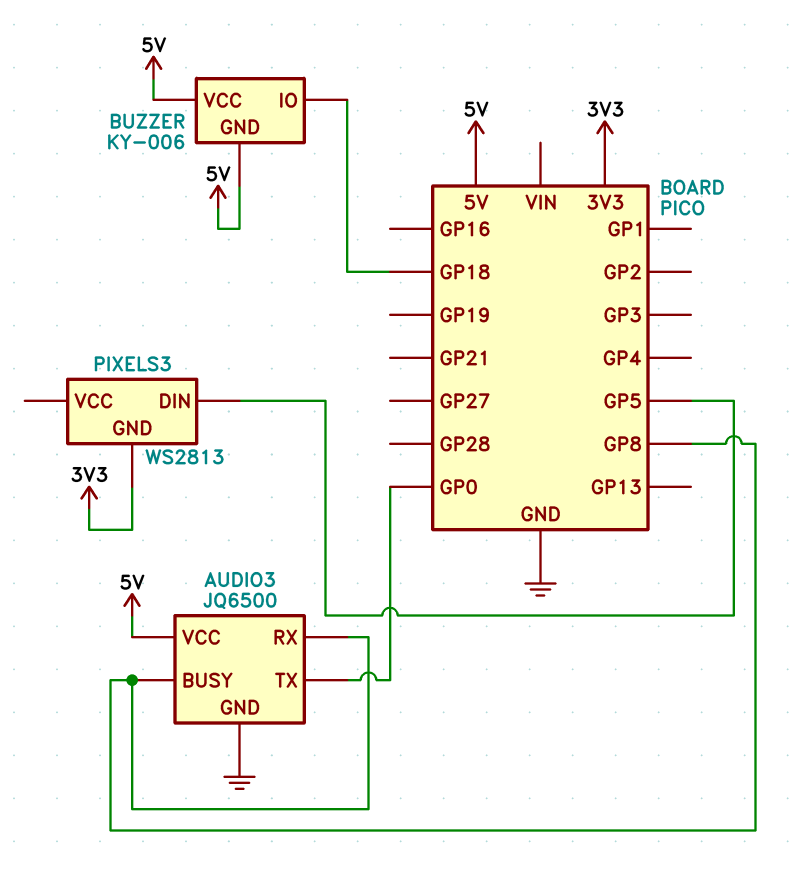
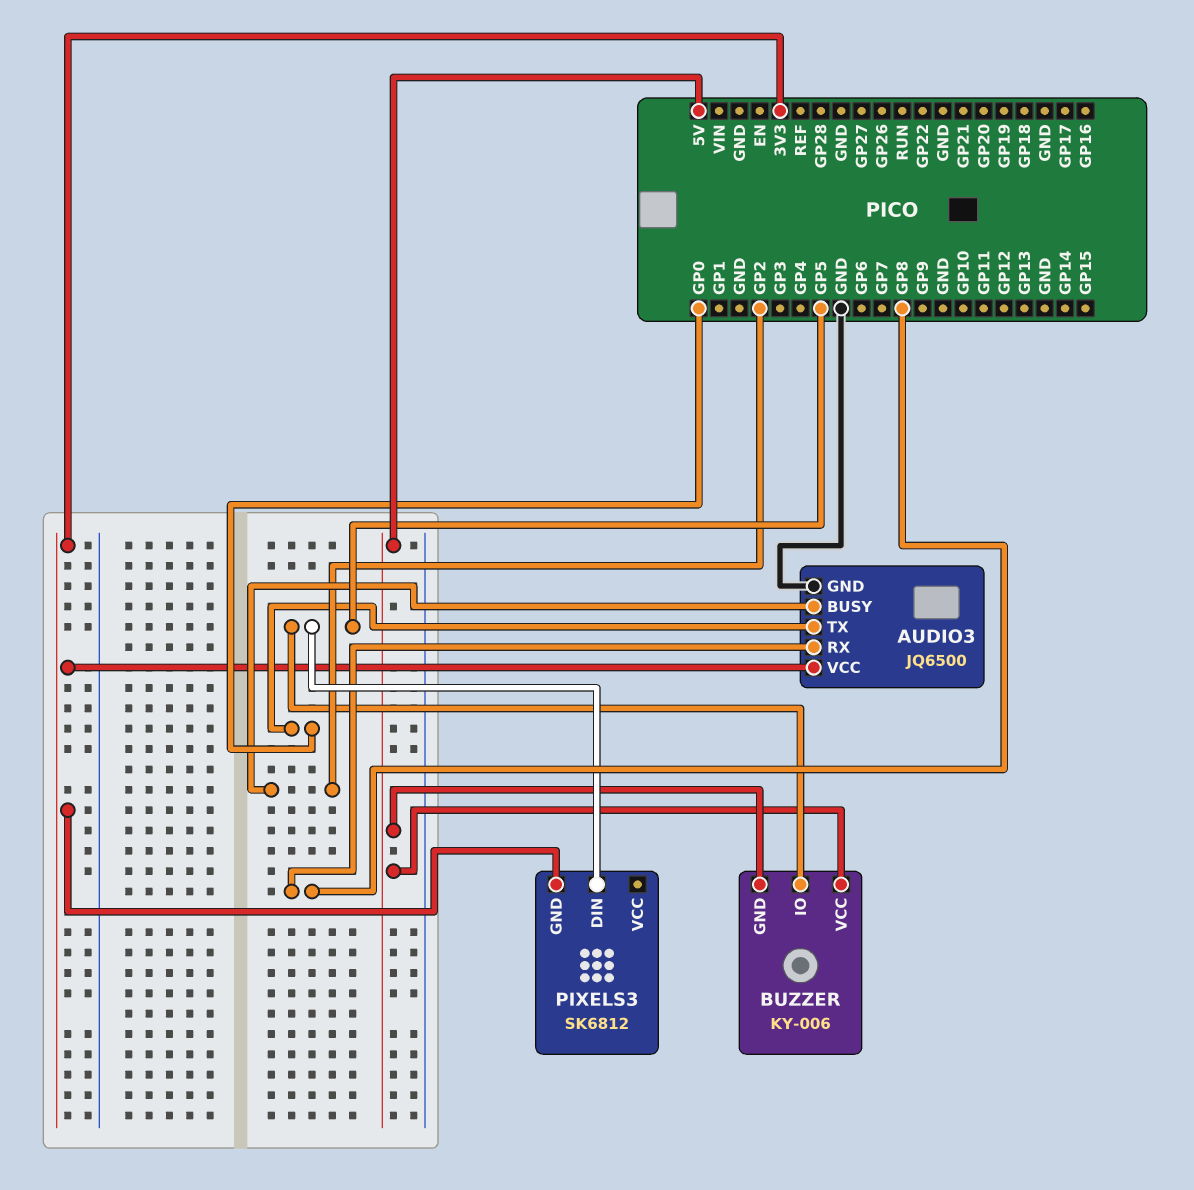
AUDIO3 pin BUSY: GP8 -> GP2
AUDIO3 pin VCC: 5V -> 3V3
BUZZER pin IO: GP18 -> GP5
PIXELS3: WS2813 -> SK6812

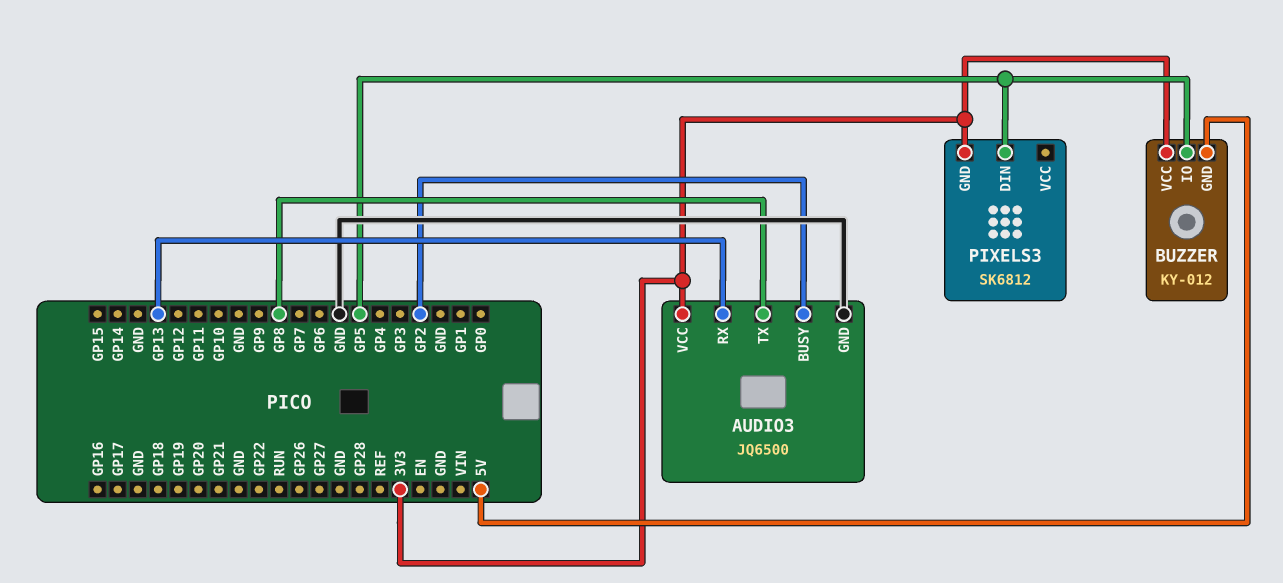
AUDIO3 pin RX: GP8 -> GP13
AUDIO3 pin TX: GP0 -> GP8
BUZZER: KY-006 -> KY-012
BUZZER pin VCC: 5V -> 3V3

